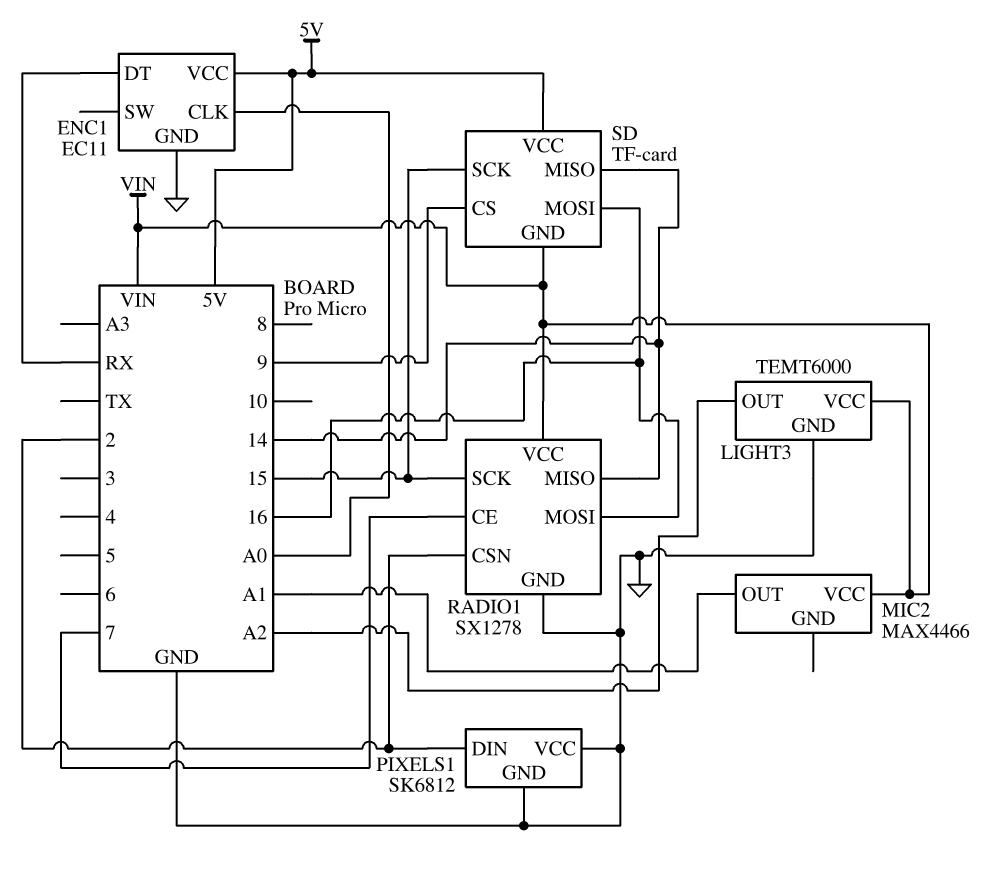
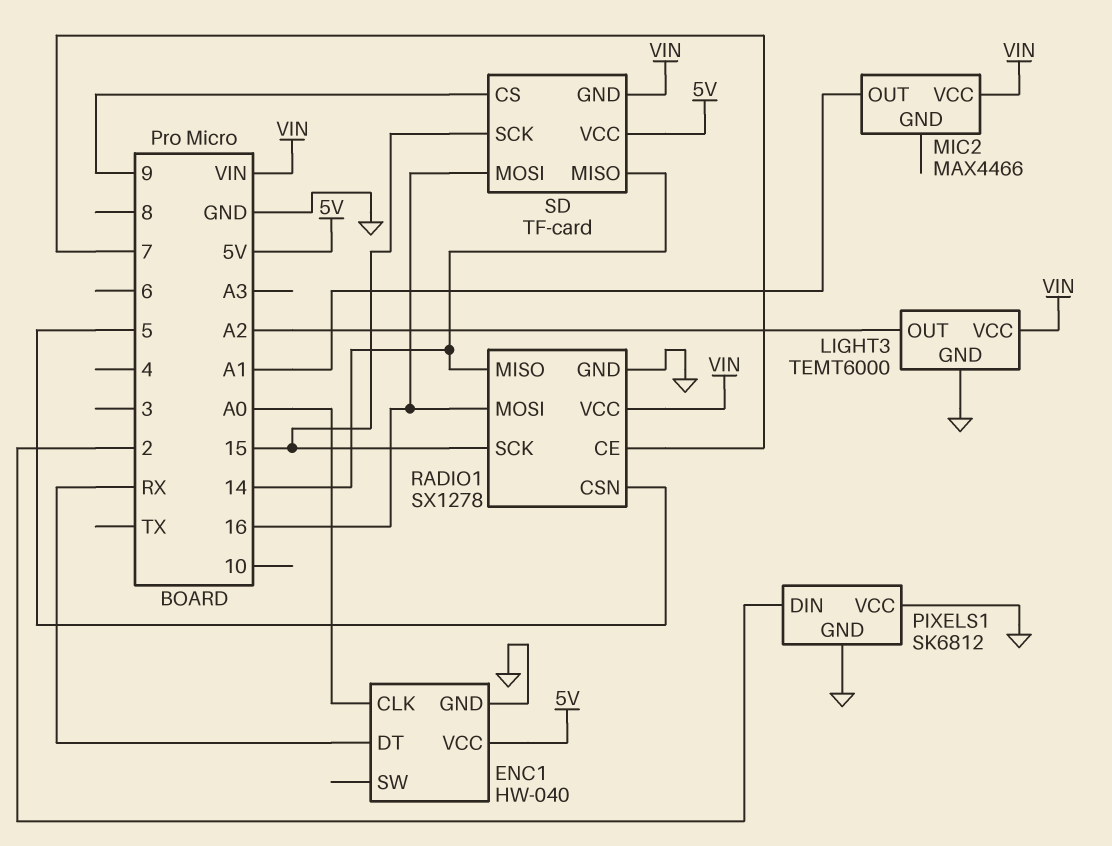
ENC1: EC11 -> HW-040
RADIO1 pin CSN: 2 -> 5

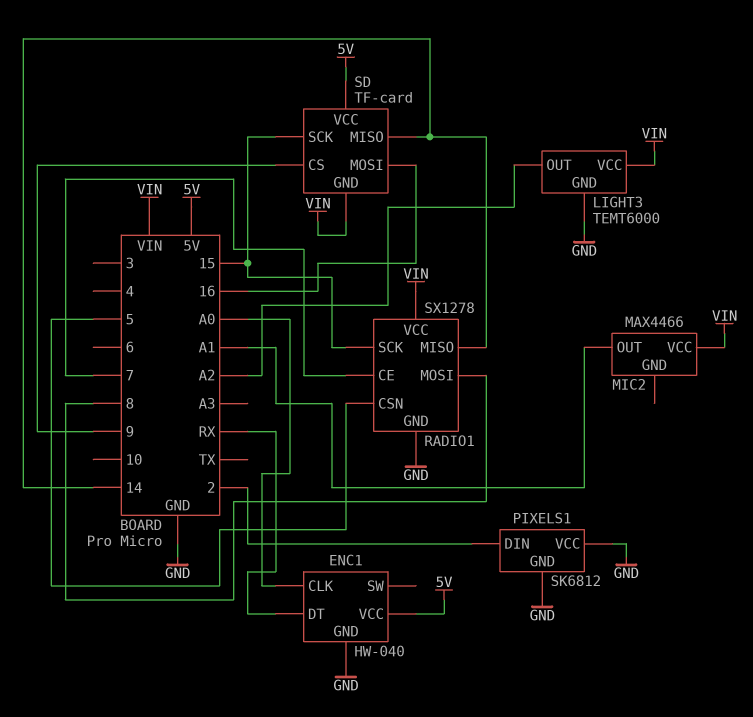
RADIO1 pin MOSI: 16 -> 8

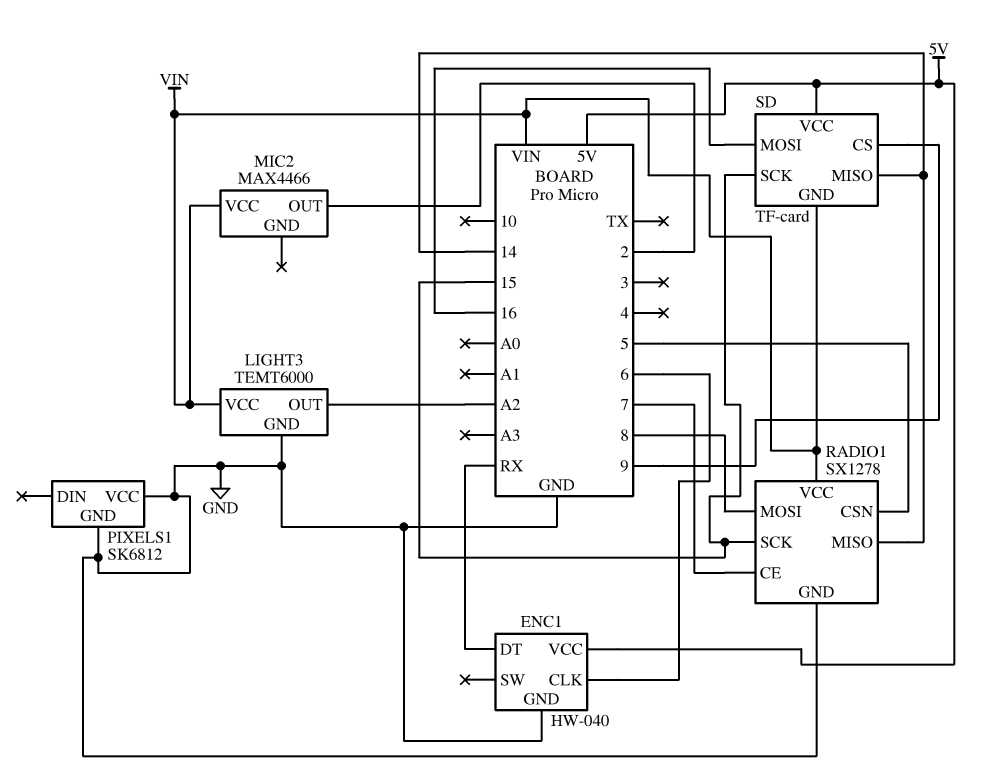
ENC1 pin CLK: A0 -> 6
MIC2 pin OUT: A1 -> 2
PIXELS1 pin DIN: 2 -> none

